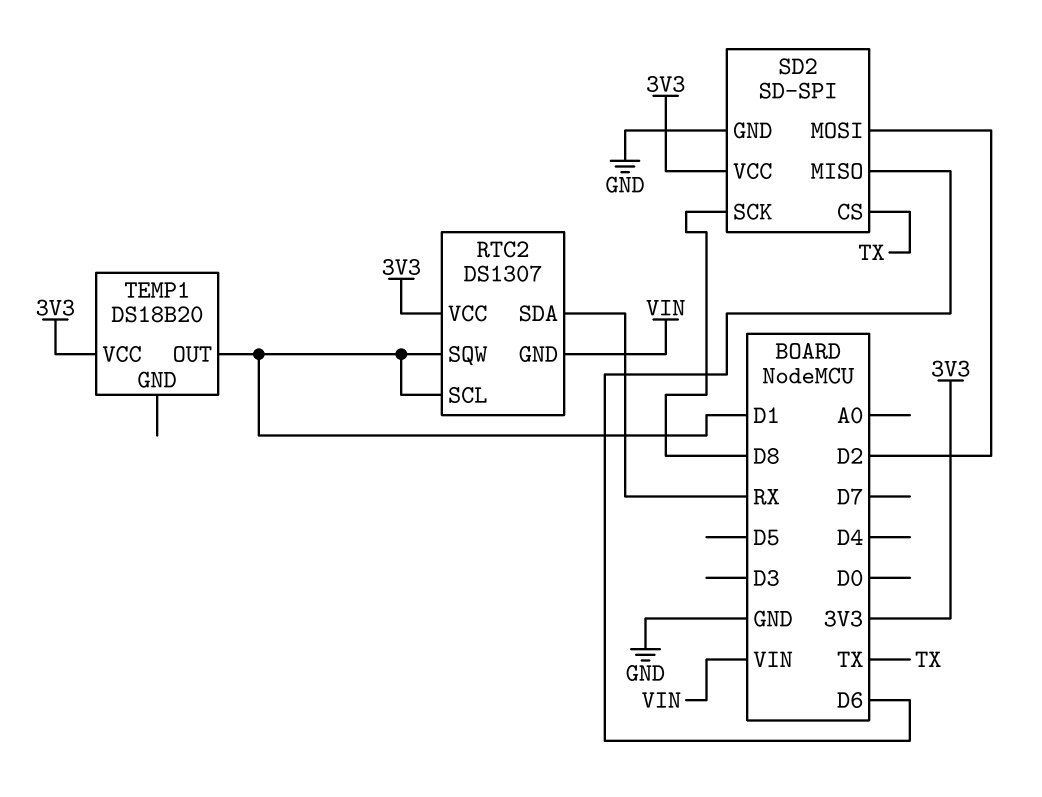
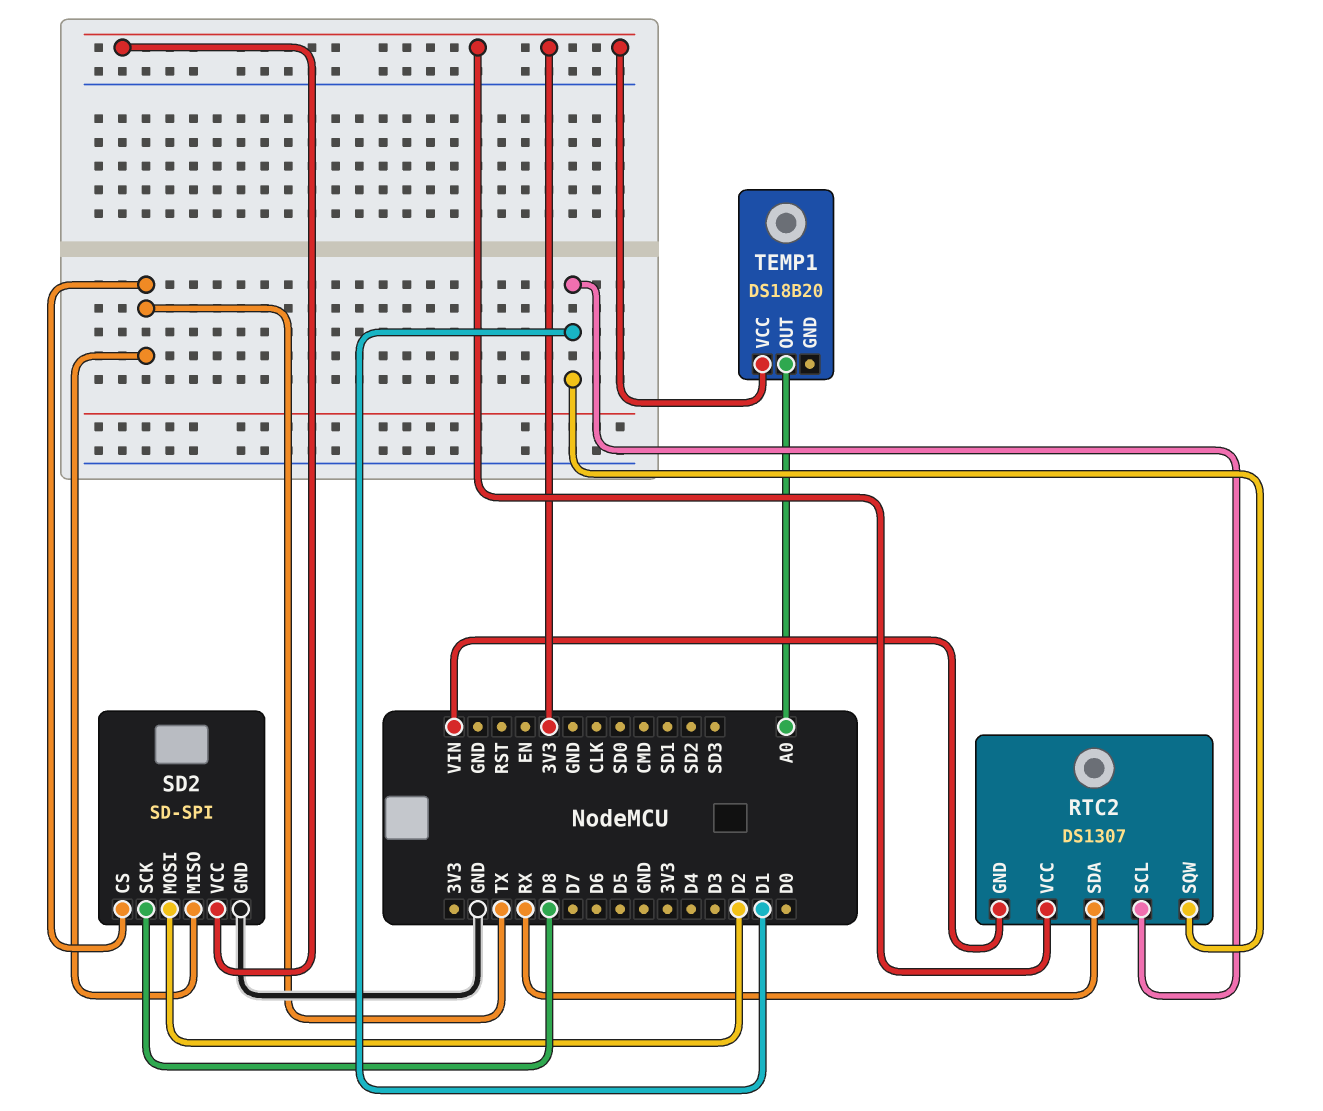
SD2 pin MISO: D6 -> TX
TEMP1 pin OUT: D1 -> A0

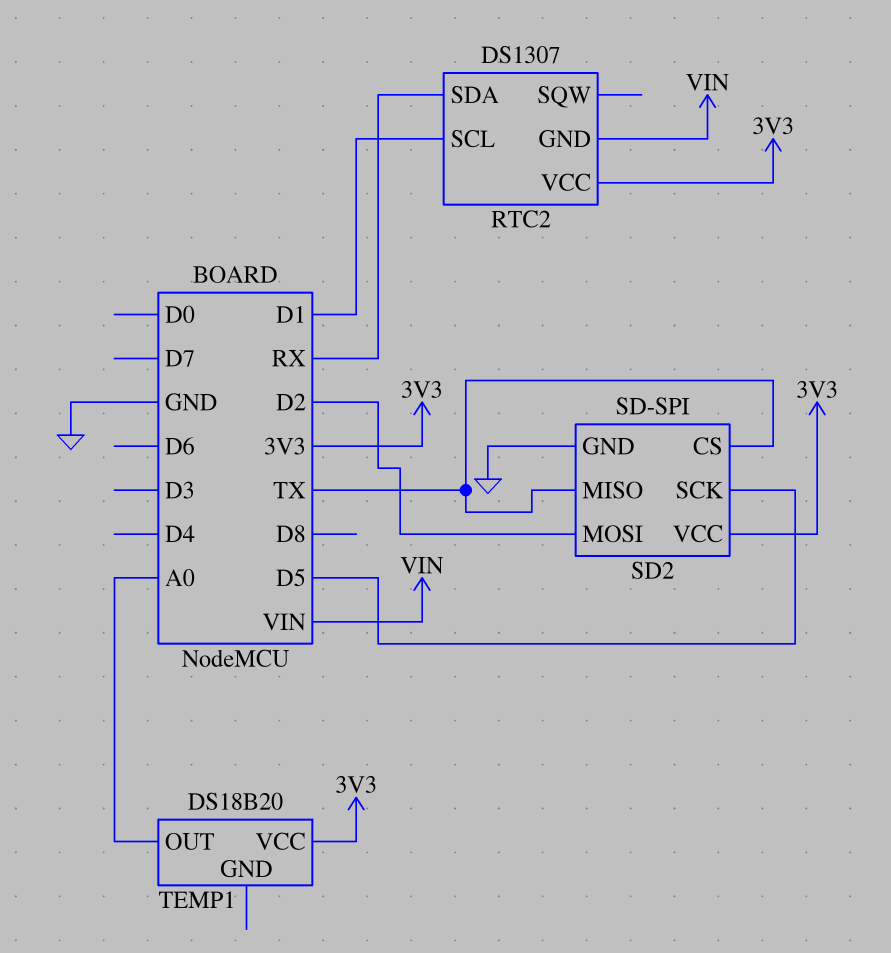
RTC2 pin SQW: D1 -> none
SD2 pin SCK: D8 -> D5

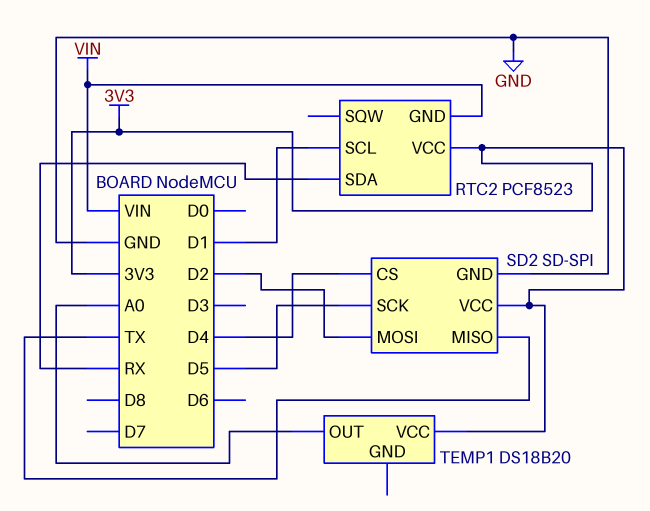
RTC2: DS1307 -> PCF8523
SD2 pin CS: TX -> D4

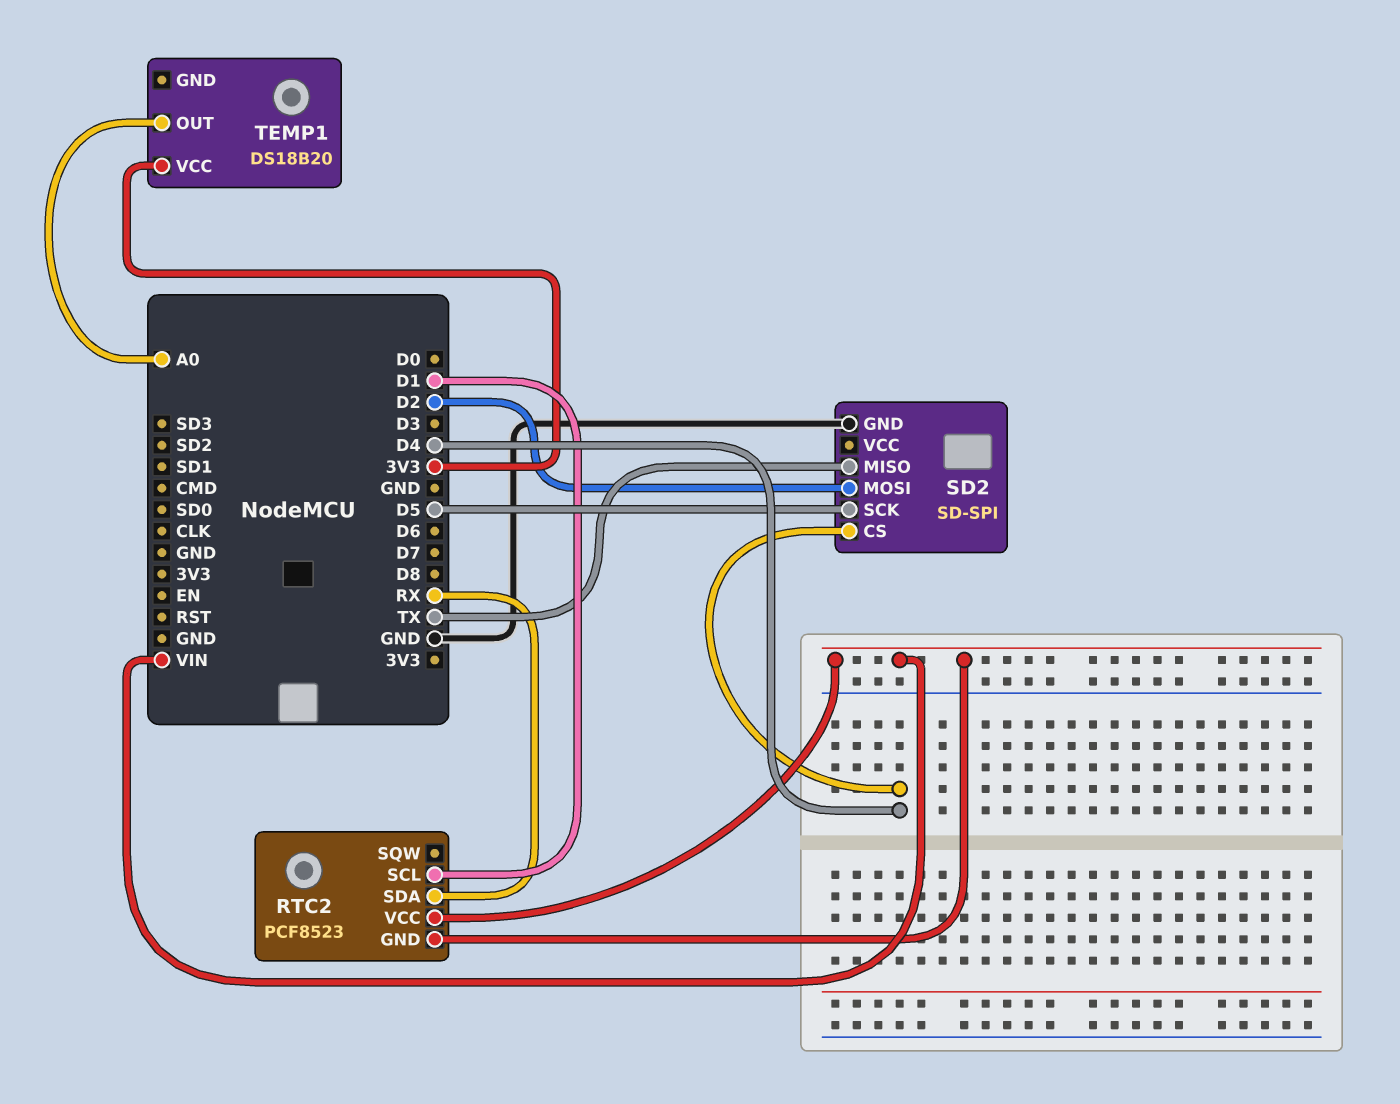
RTC2 pin VCC: 3V3 -> VIN
SD2 pin VCC: 3V3 -> none

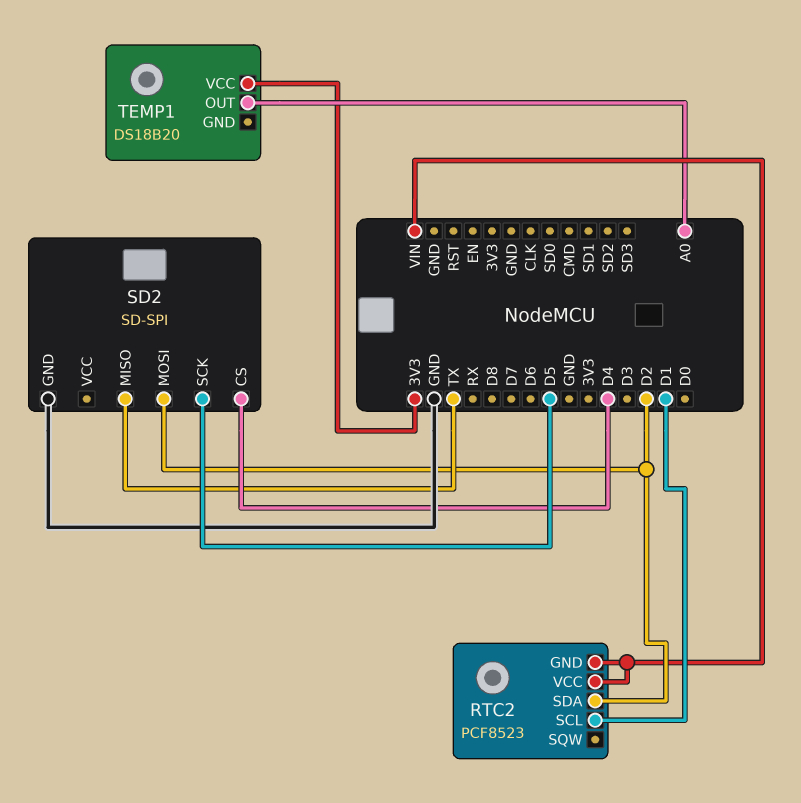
RTC2 pin SDA: RX -> D2

